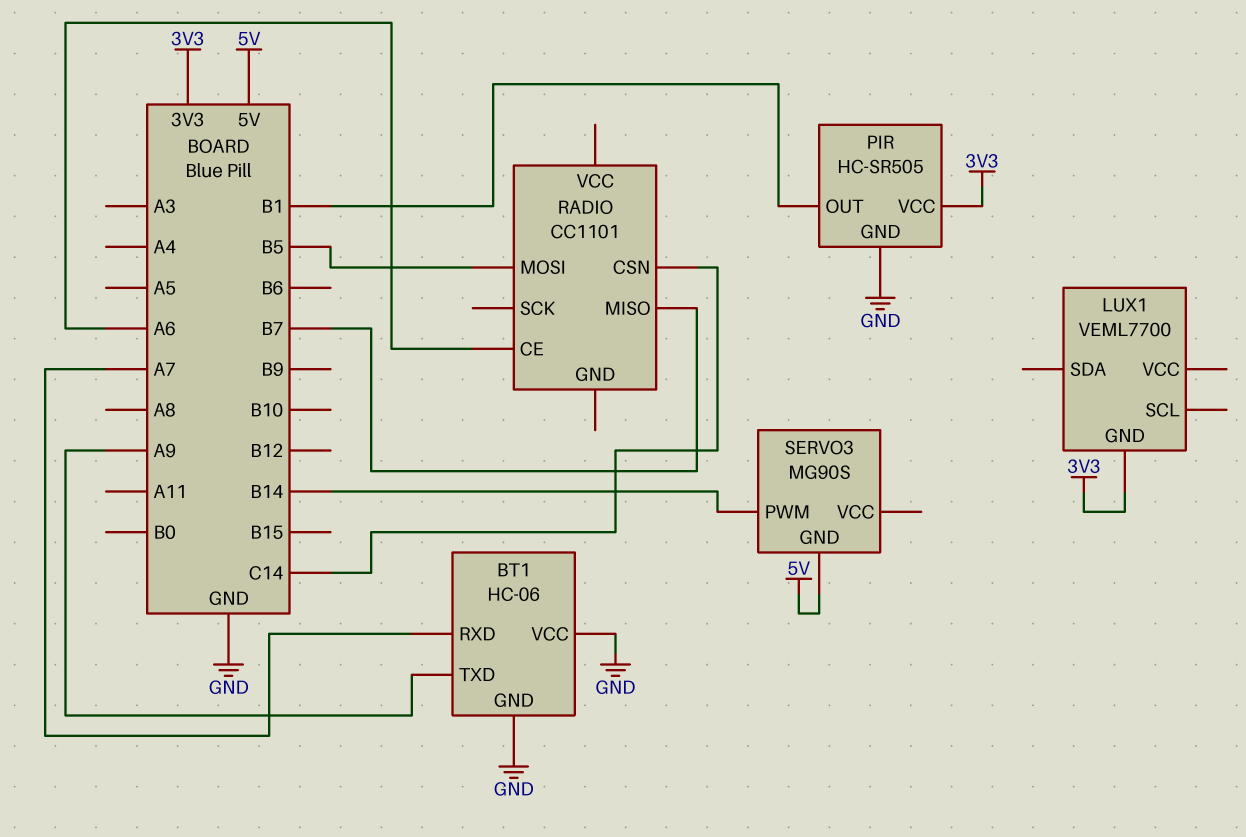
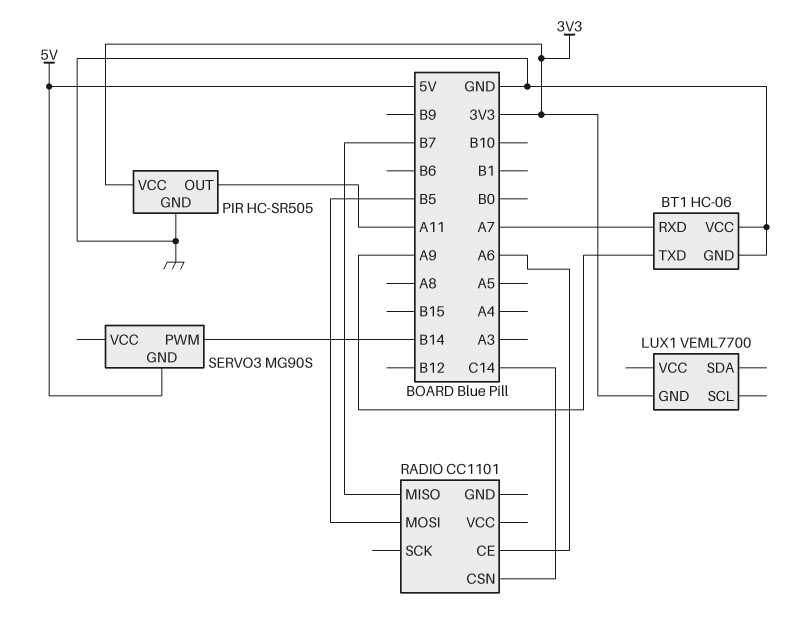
PIR pin OUT: B1 -> A11

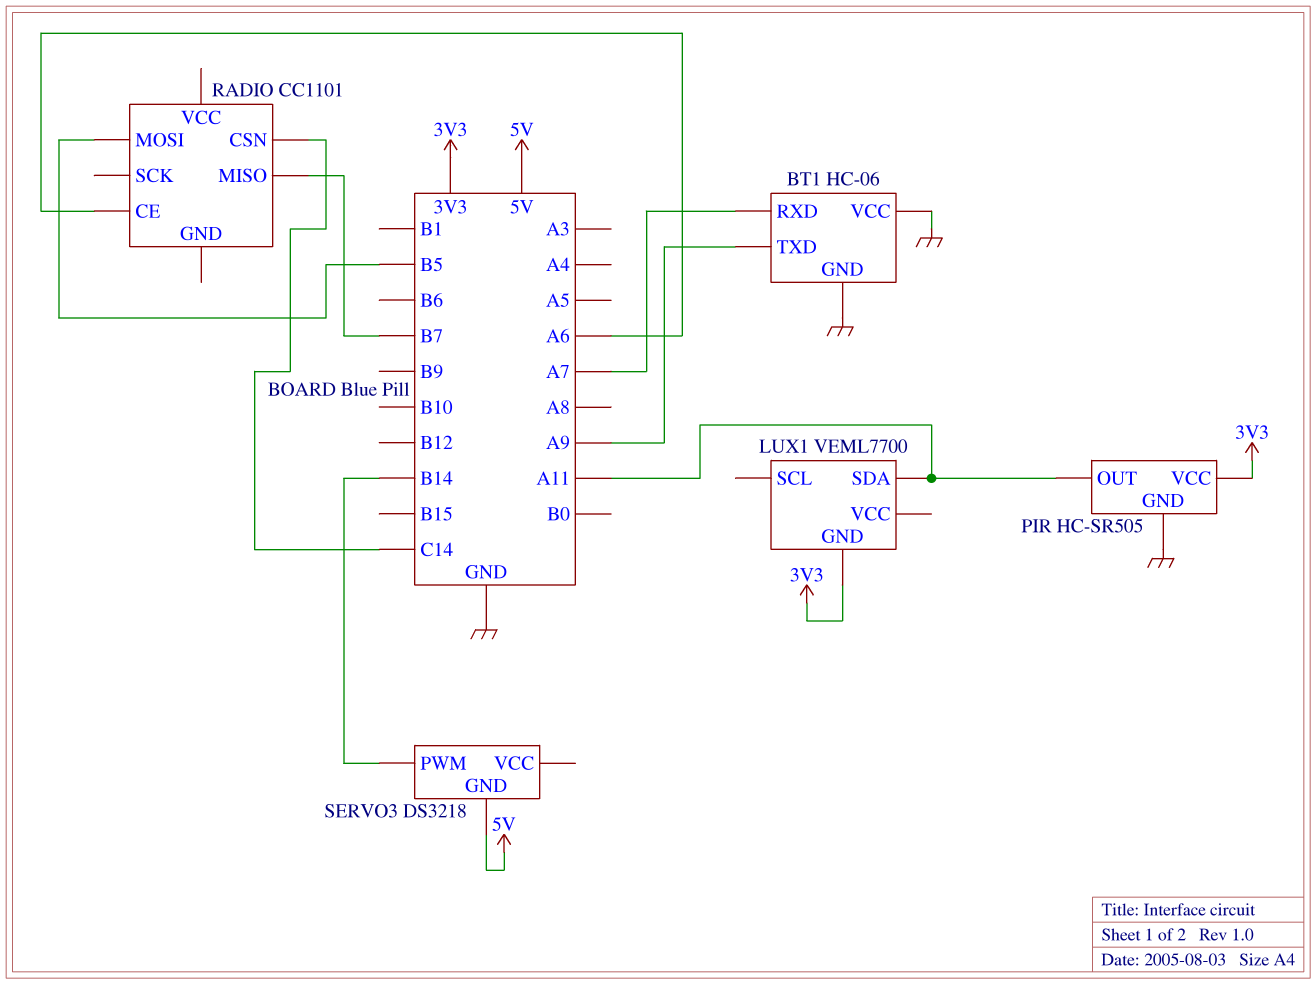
LUX1 pin SDA: none -> A11
SERVO3: MG90S -> DS3218

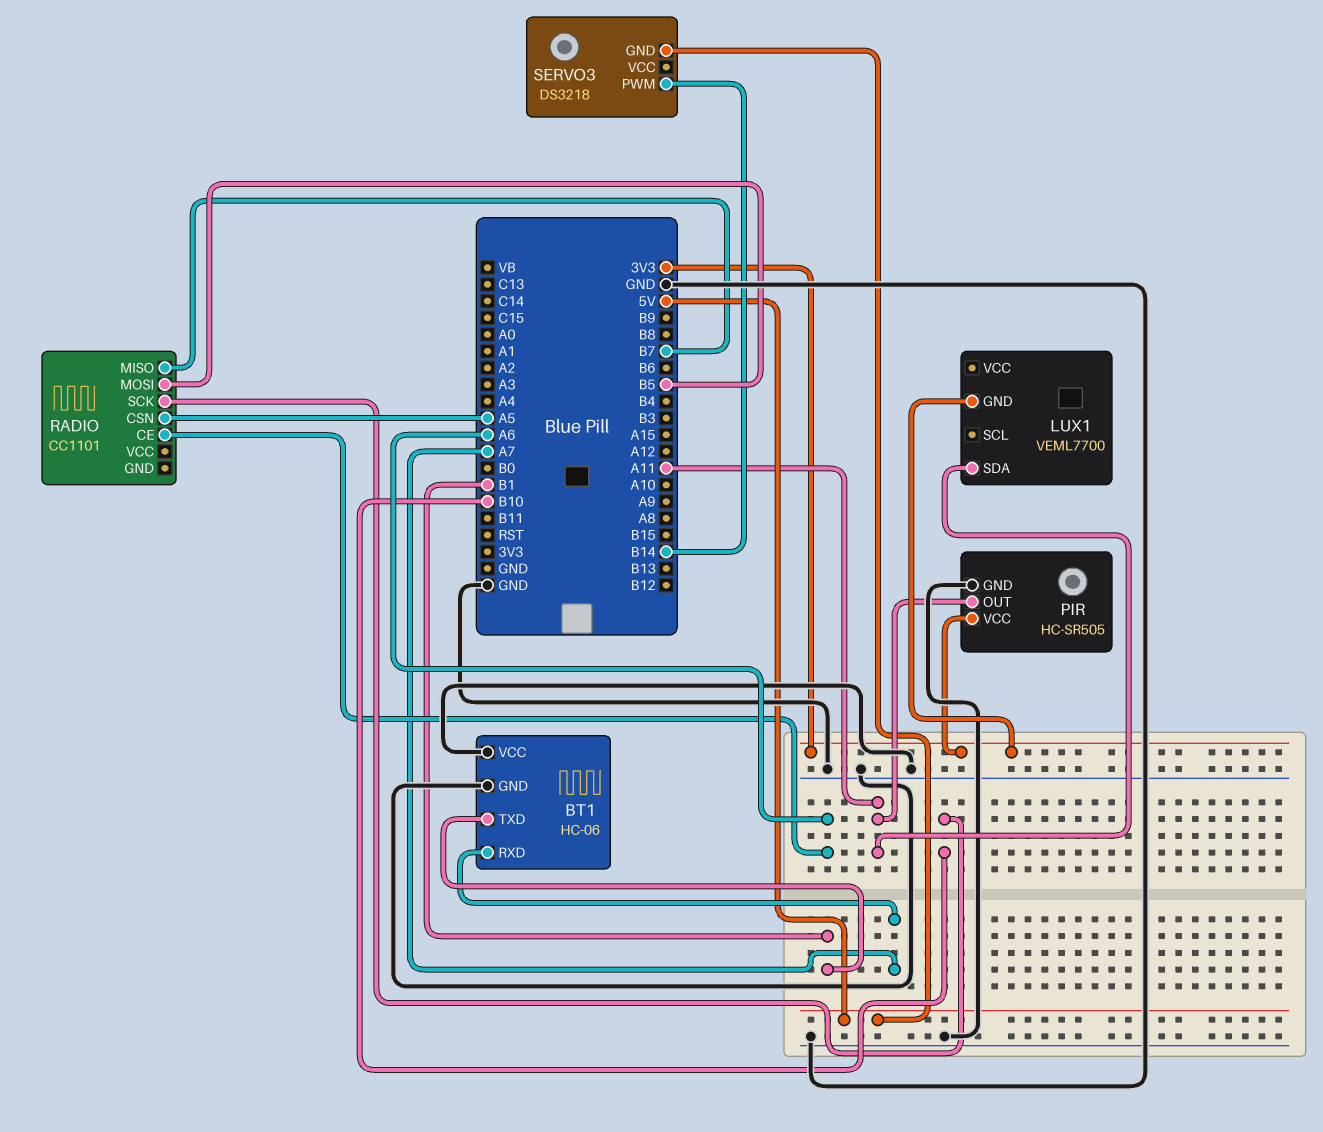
BT1 pin TXD: A9 -> B1
RADIO pin CSN: C14 -> A5
RADIO pin SCK: none -> B10

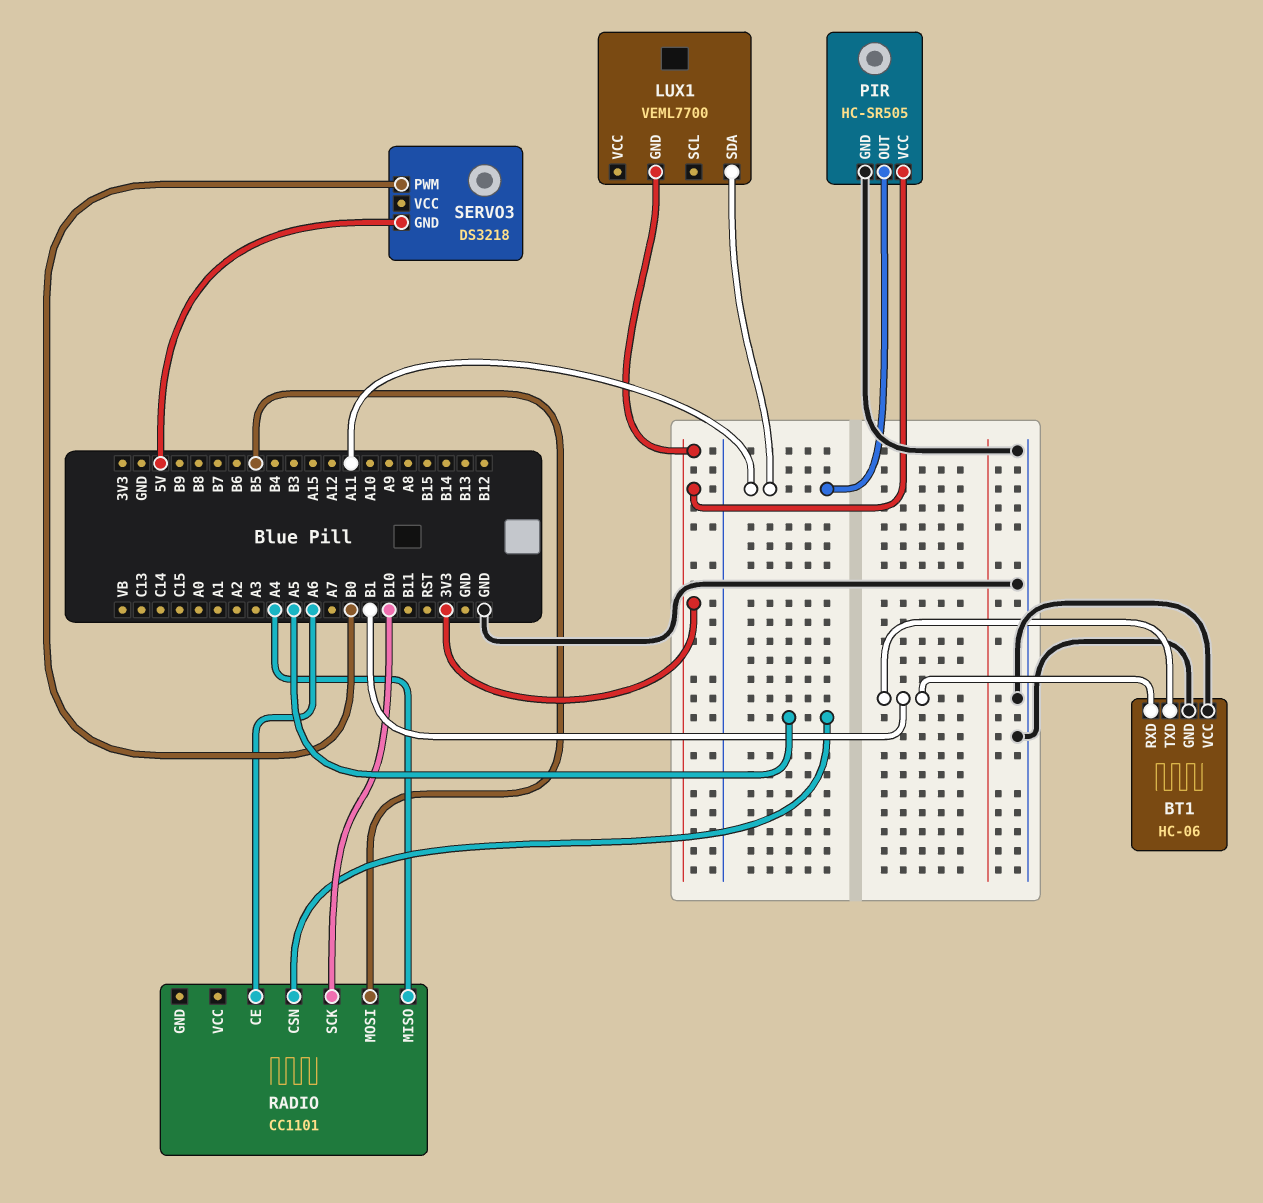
BT1 pin RXD: A7 -> B1
RADIO pin MISO: B7 -> A4
SERVO3 pin PWM: B14 -> B0

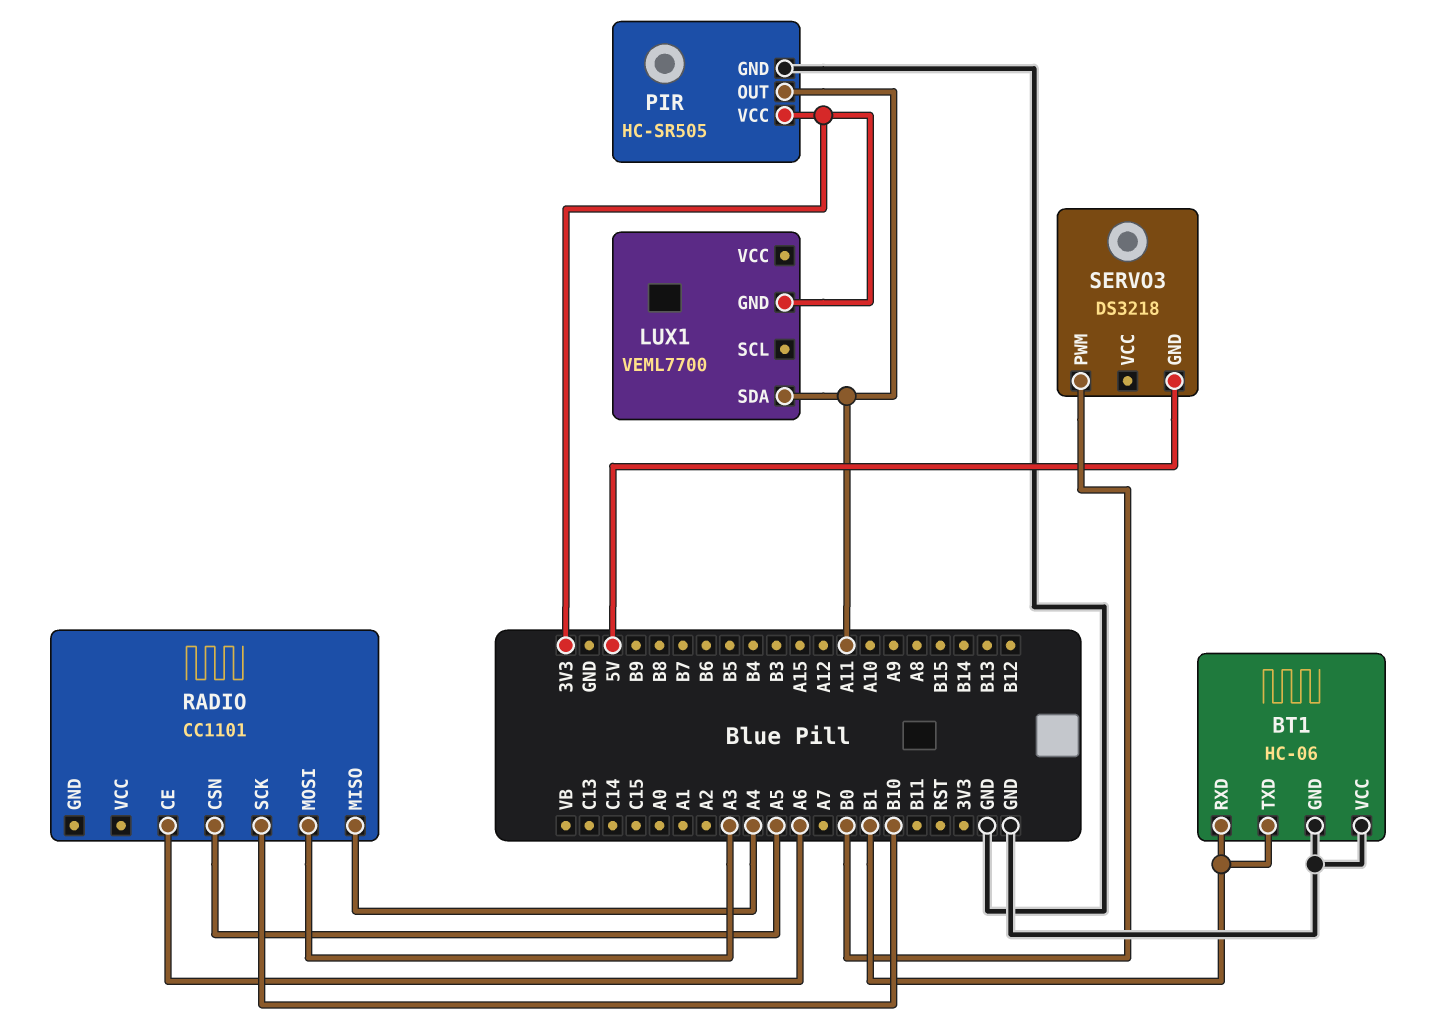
RADIO pin MOSI: B5 -> A3

